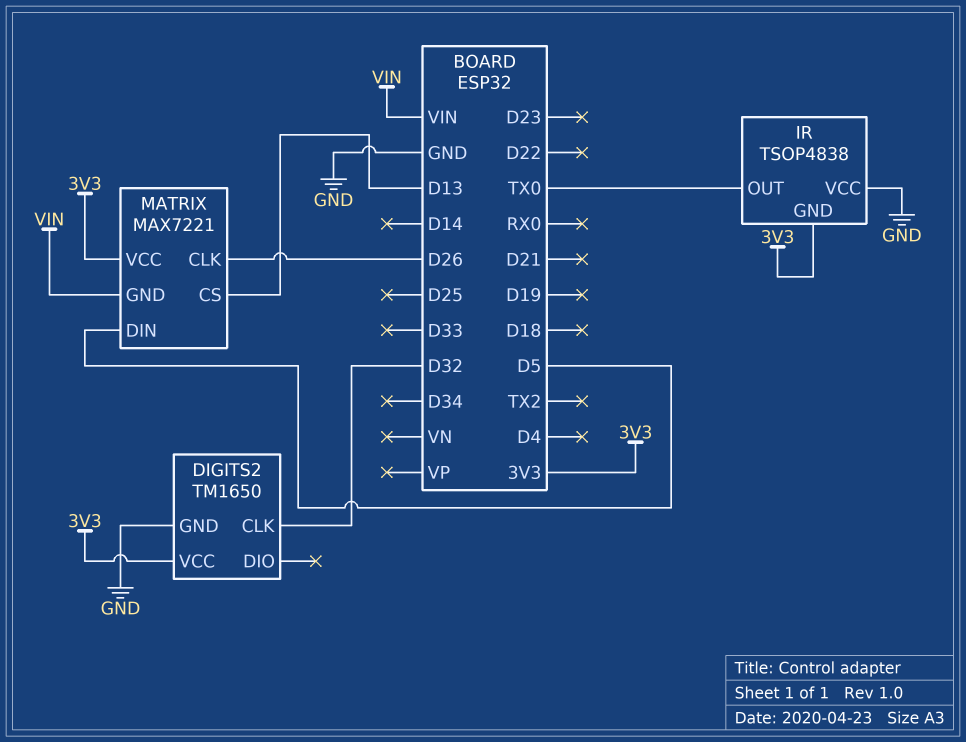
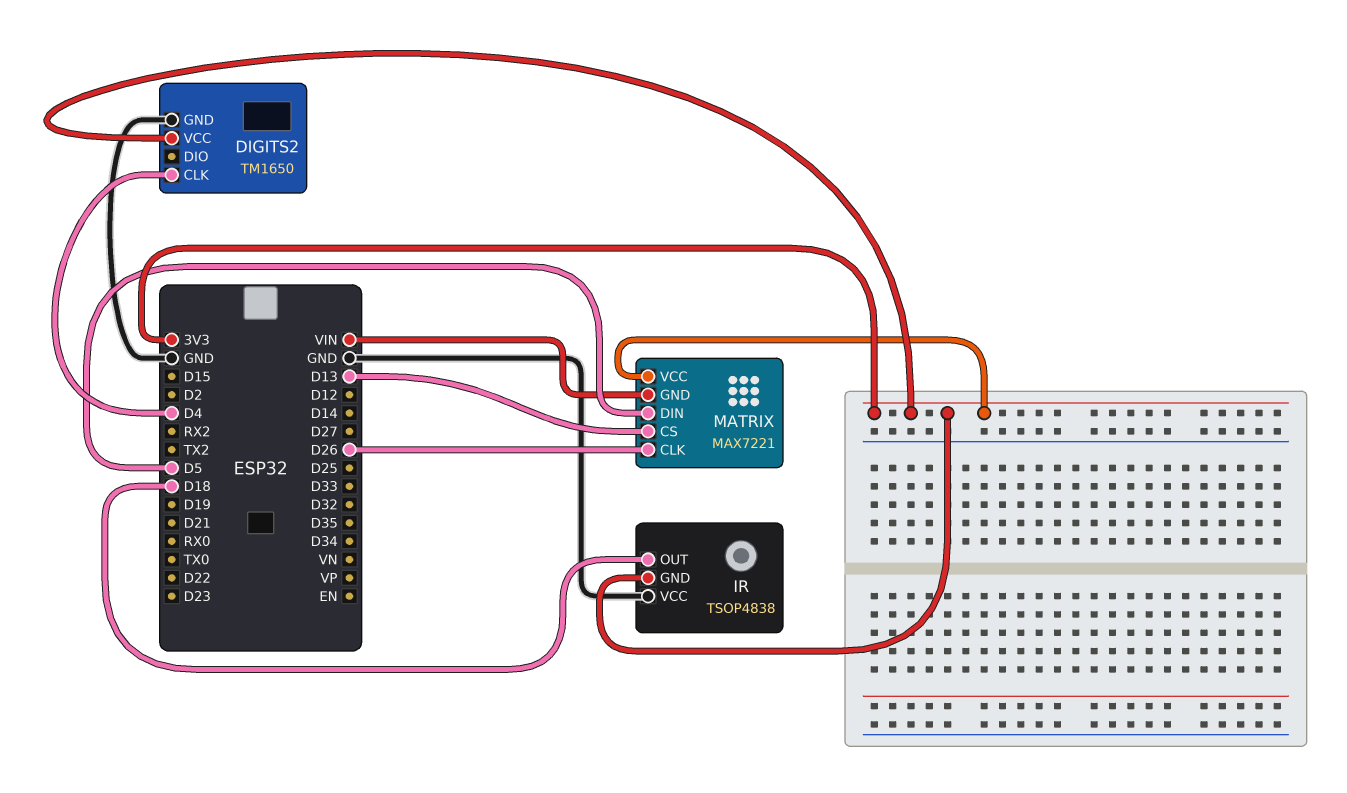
DIGITS2 pin CLK: D32 -> D4
IR pin OUT: TX0 -> D18

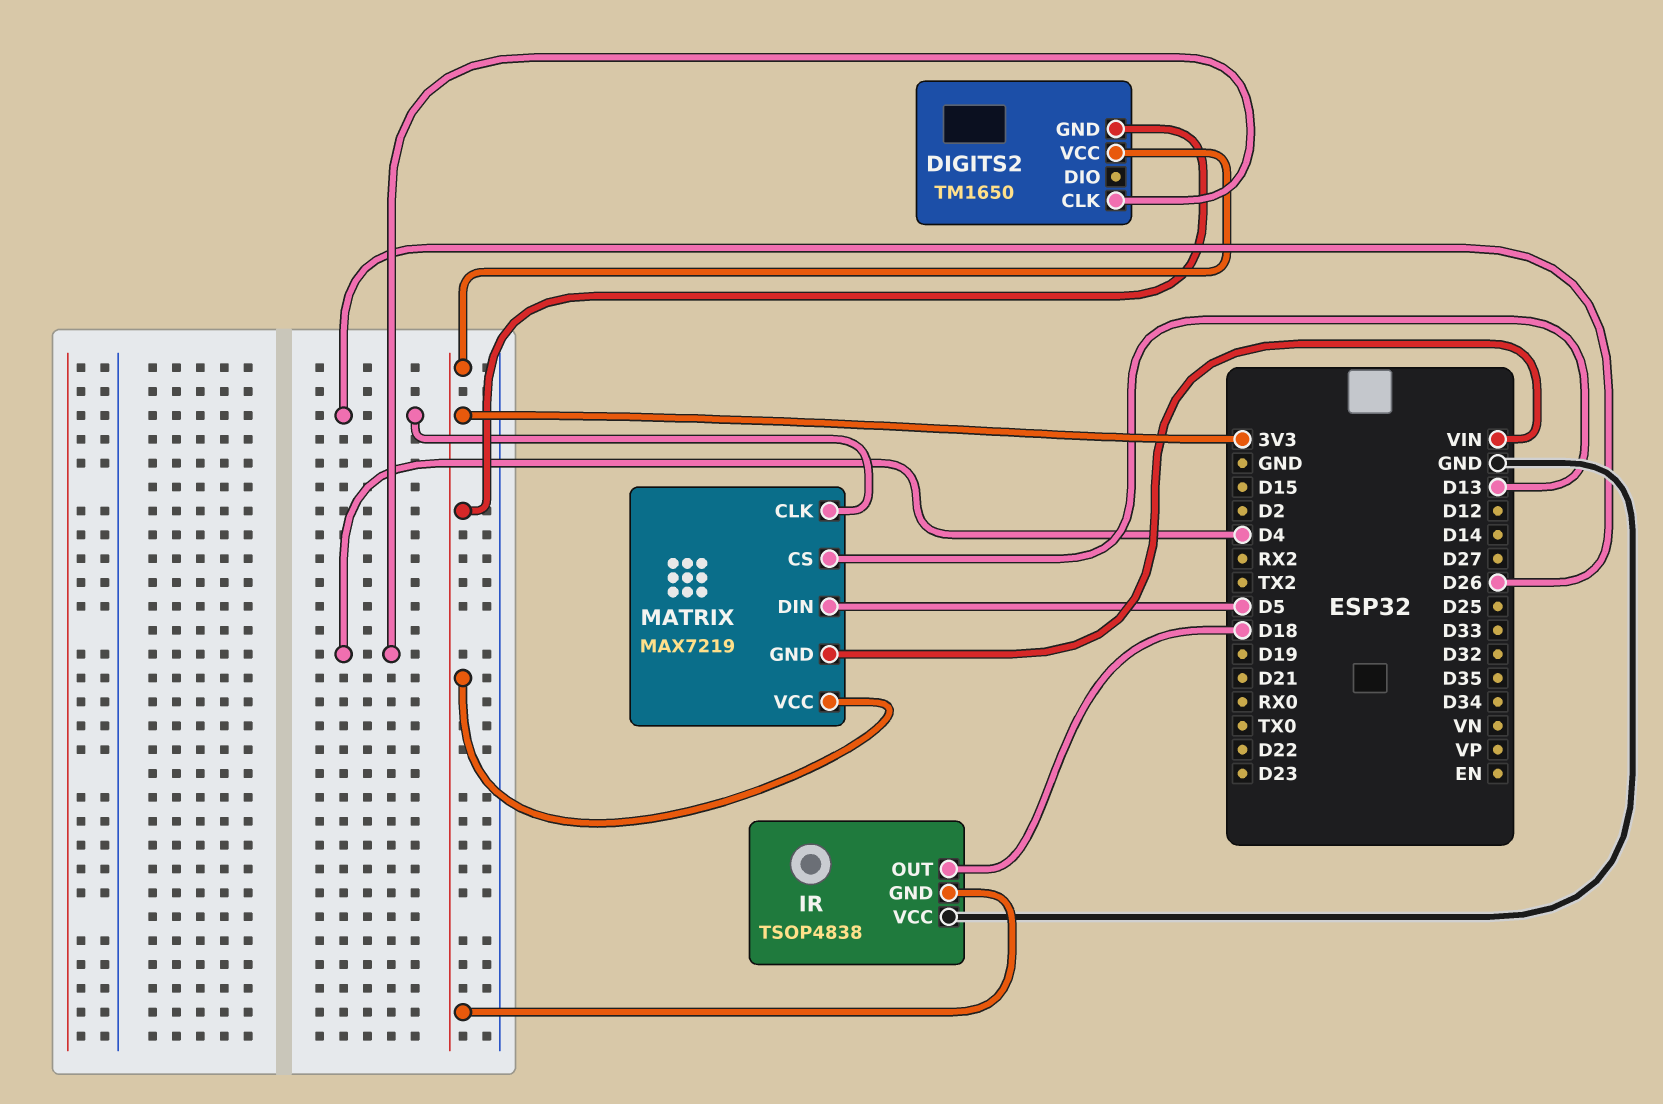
DIGITS2 pin GND: GND -> 3V3
MATRIX: MAX7221 -> MAX7219

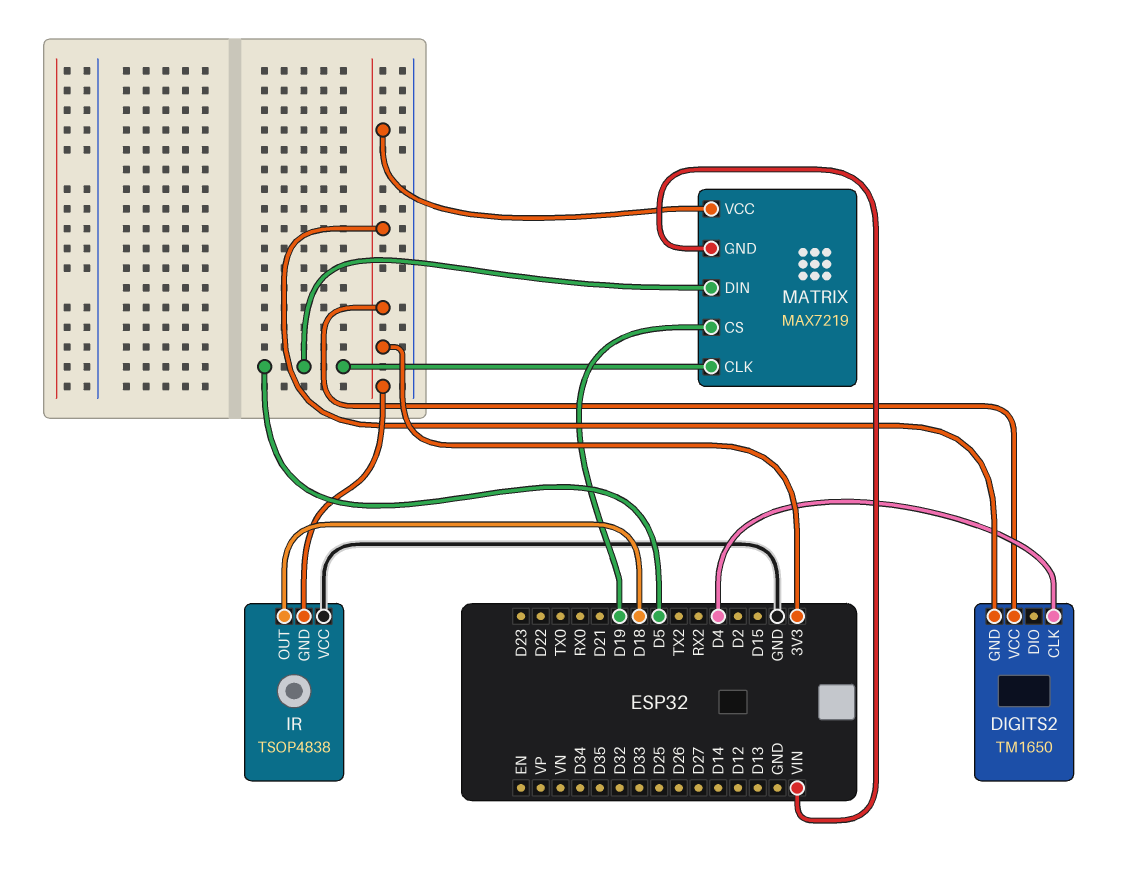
MATRIX pin CLK: D26 -> D5
MATRIX pin CS: D13 -> D19

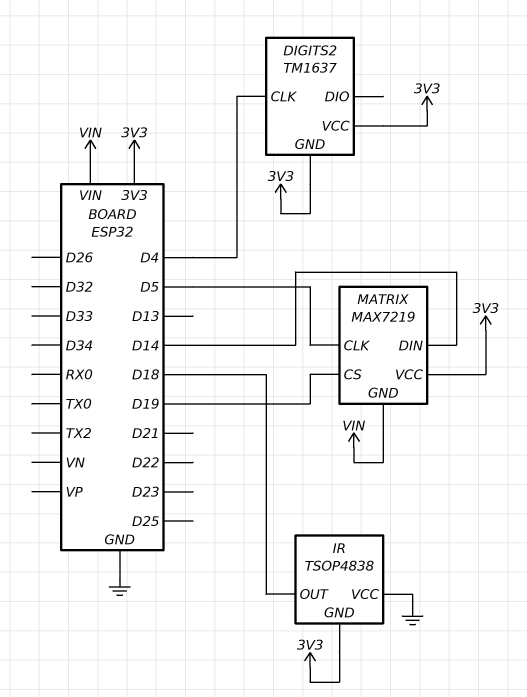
DIGITS2: TM1650 -> TM1637
MATRIX pin DIN: D5 -> D14

